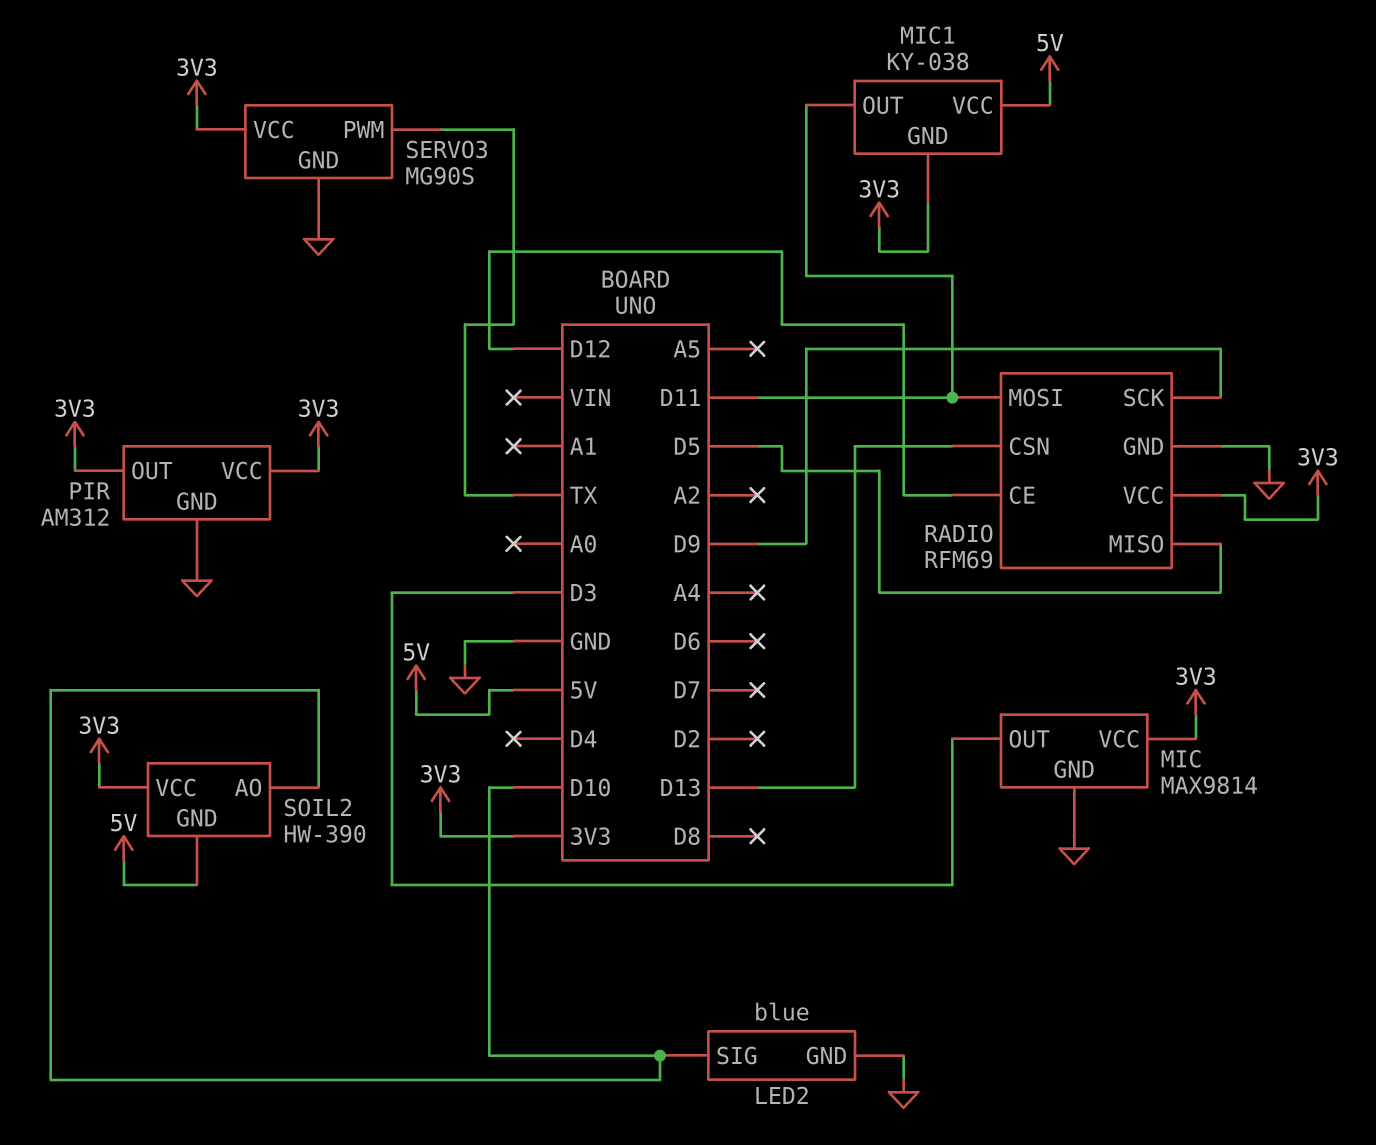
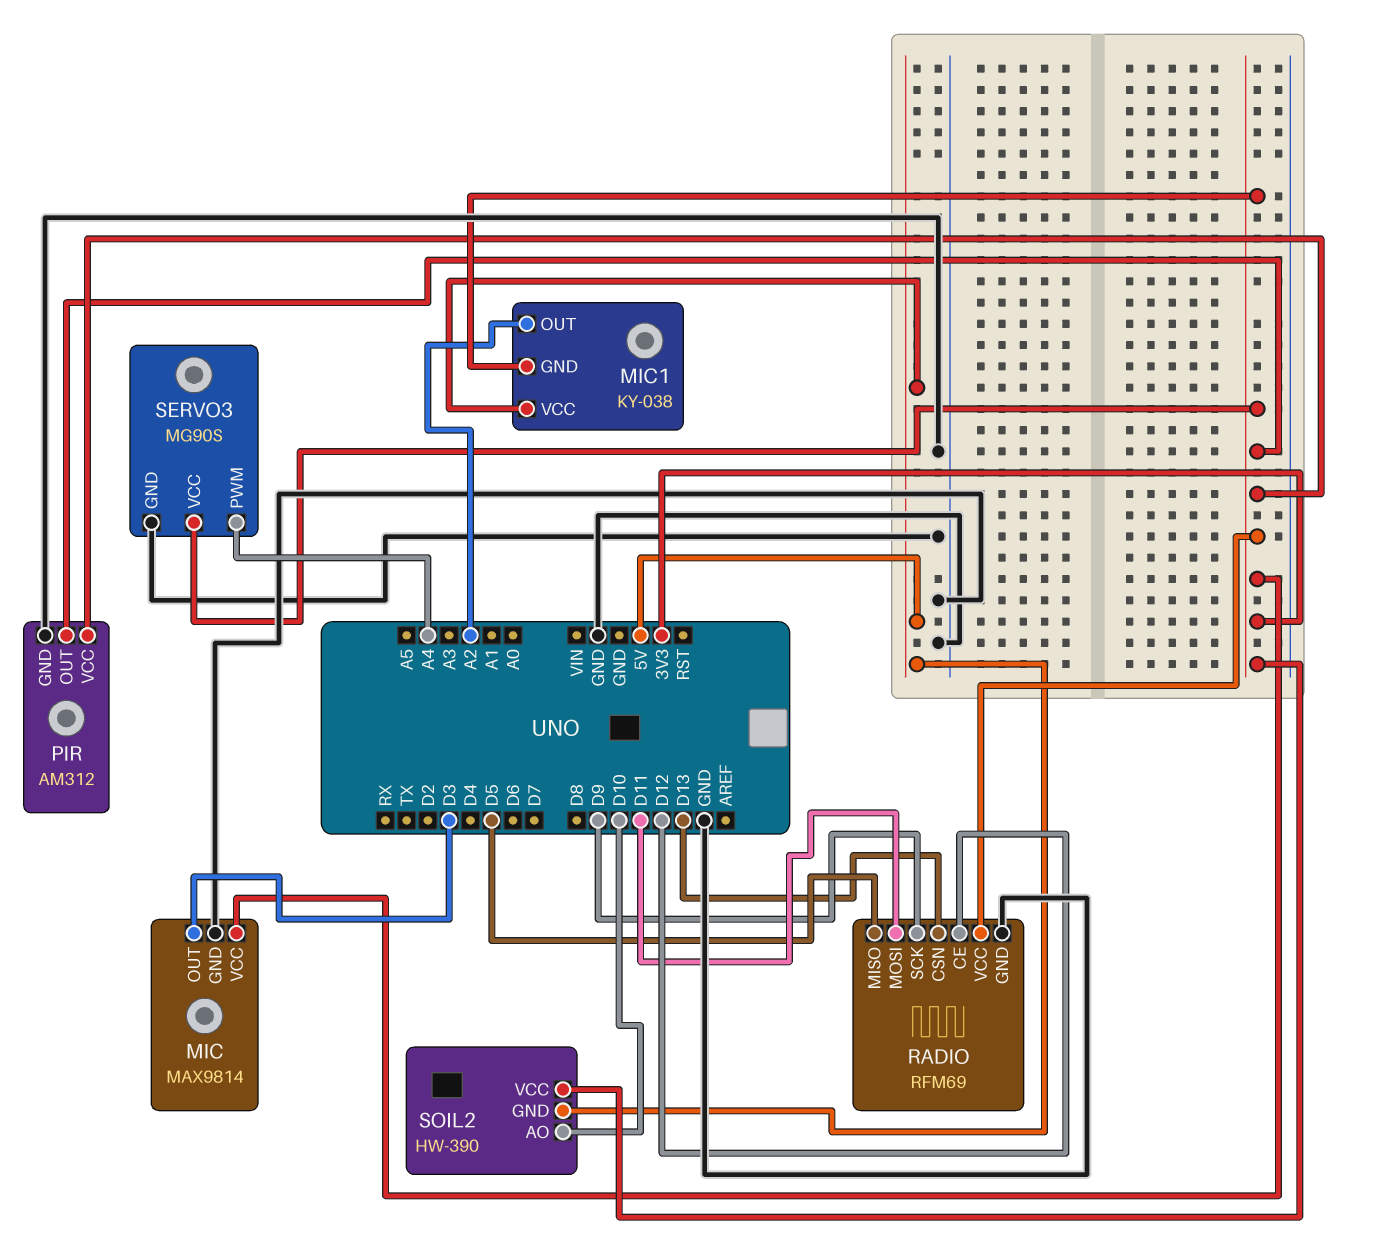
LED2: blue -> none
LED2 pin GND: GND -> none
LED2 pin SIG: D10 -> none
MIC1 pin OUT: D11 -> A2
SERVO3 pin PWM: TX -> A4

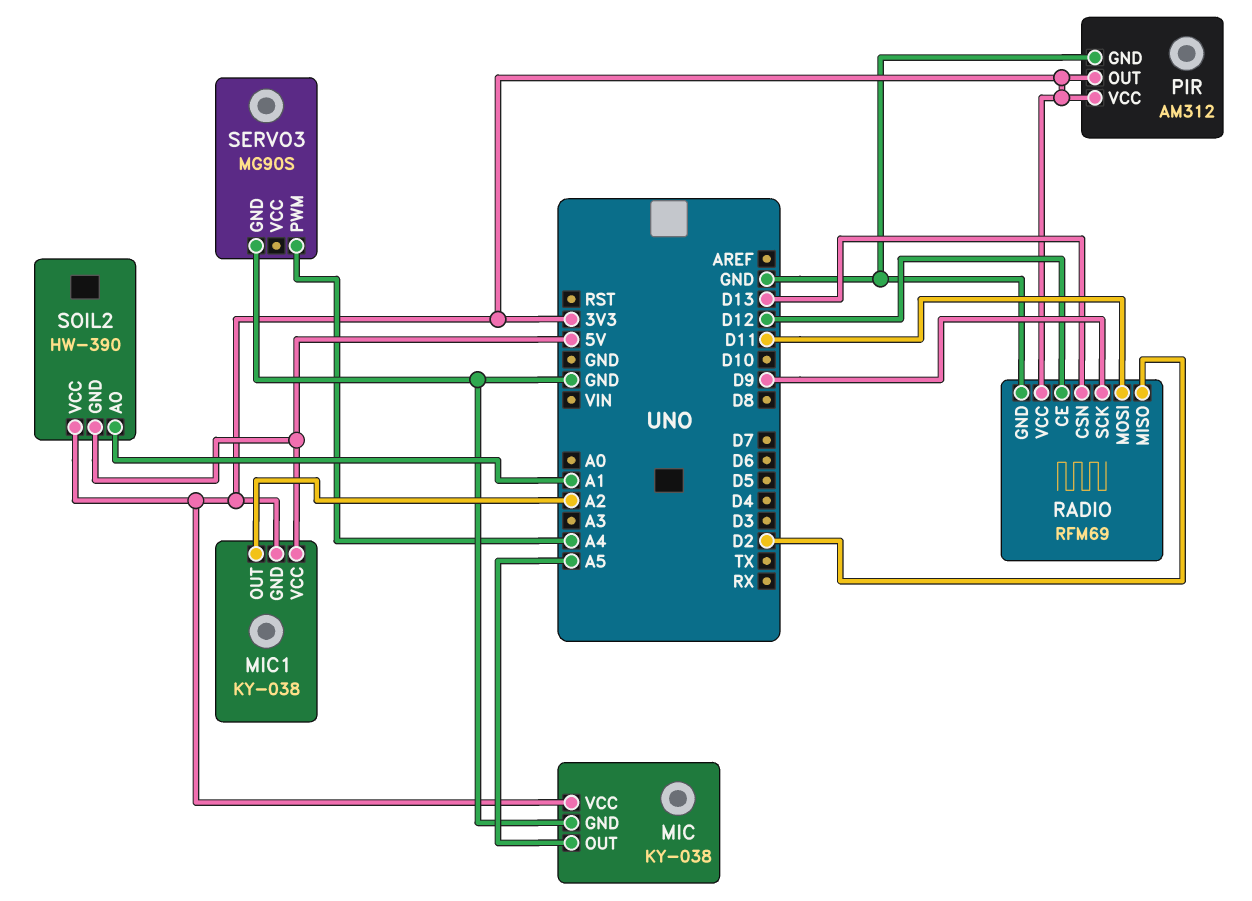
MIC: MAX9814 -> KY-038
MIC pin OUT: D3 -> A5
RADIO pin MISO: D5 -> D2
SERVO3 pin VCC: 3V3 -> none
SOIL2 pin AO: D10 -> A1

